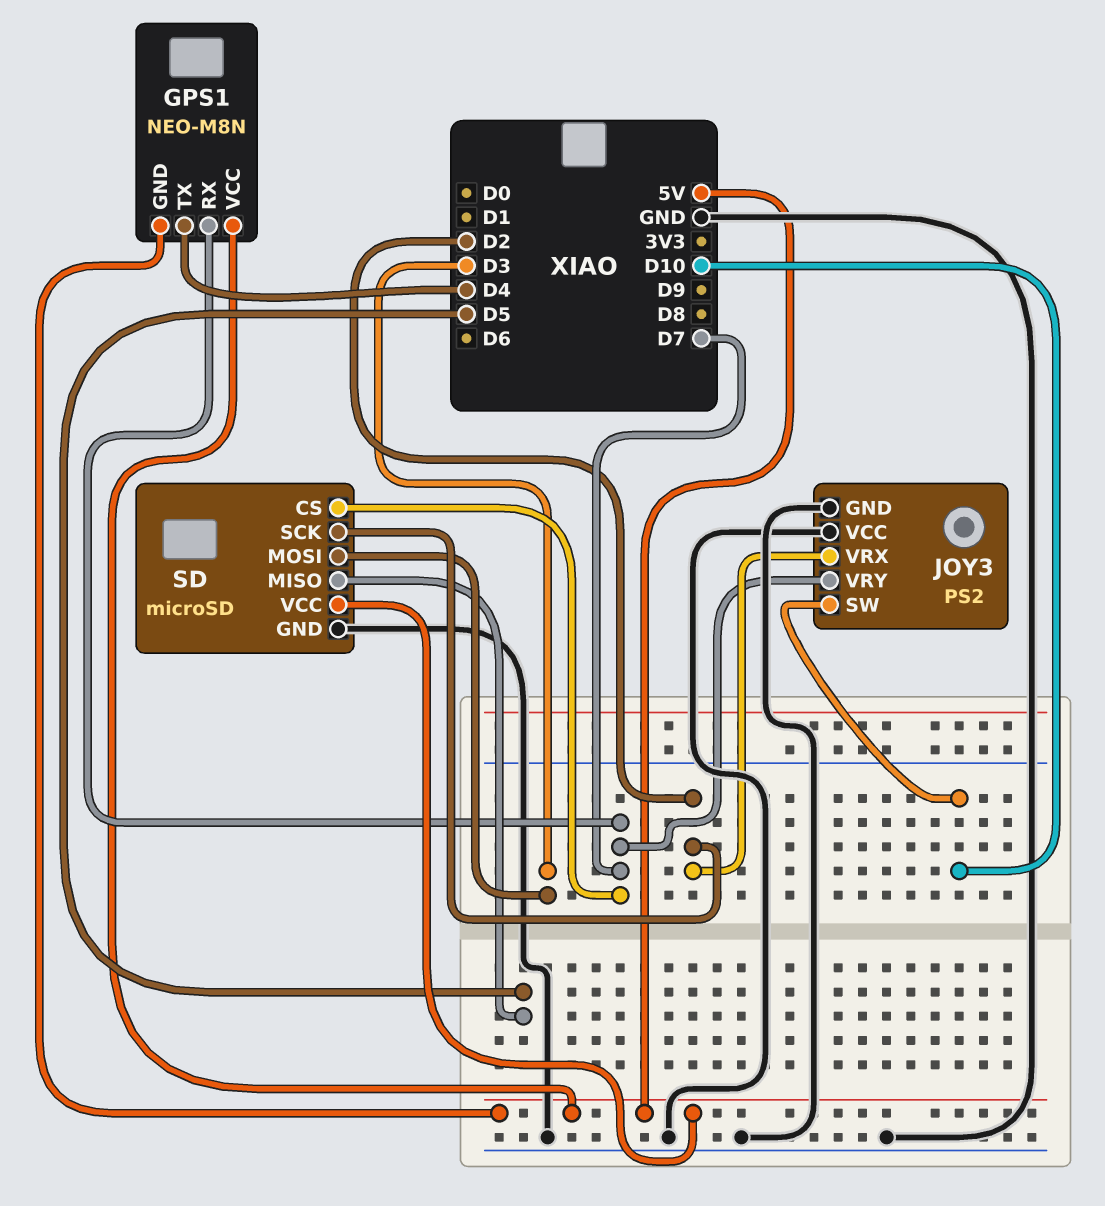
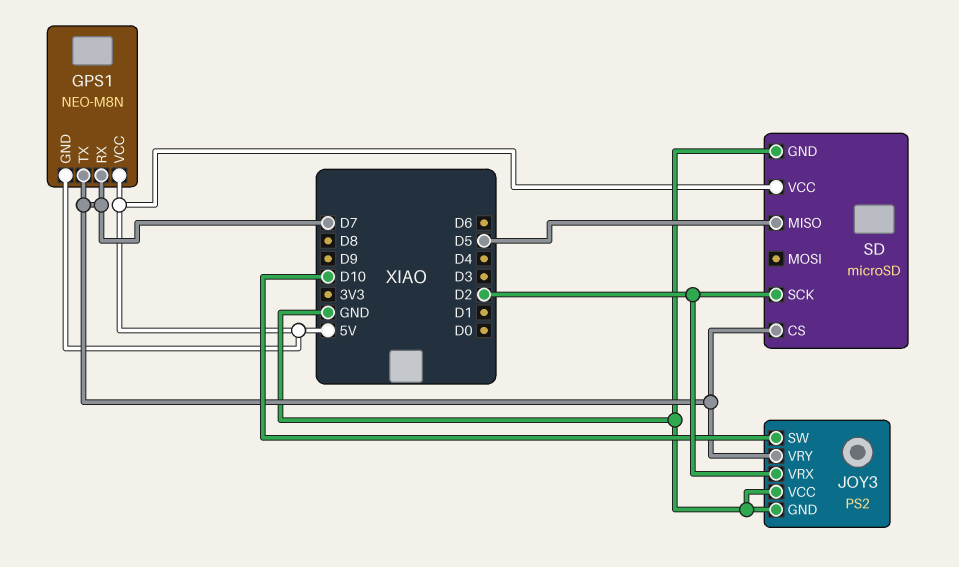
GPS1 pin TX: D4 -> D7
SD pin MOSI: D3 -> none

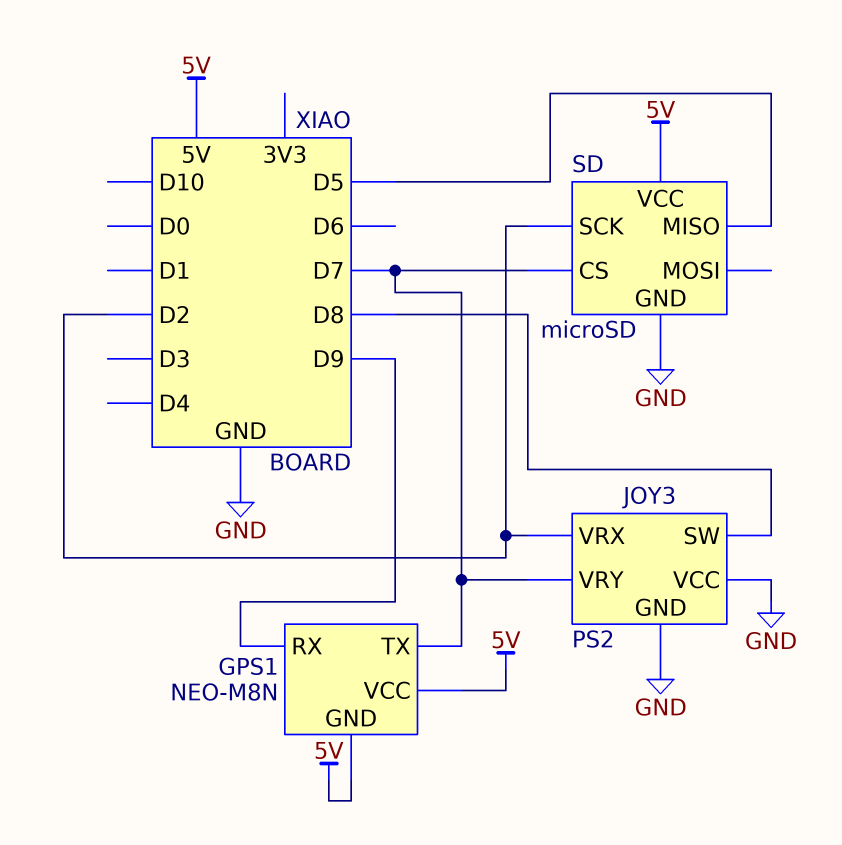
GPS1 pin RX: D7 -> D9
JOY3 pin SW: D10 -> D8

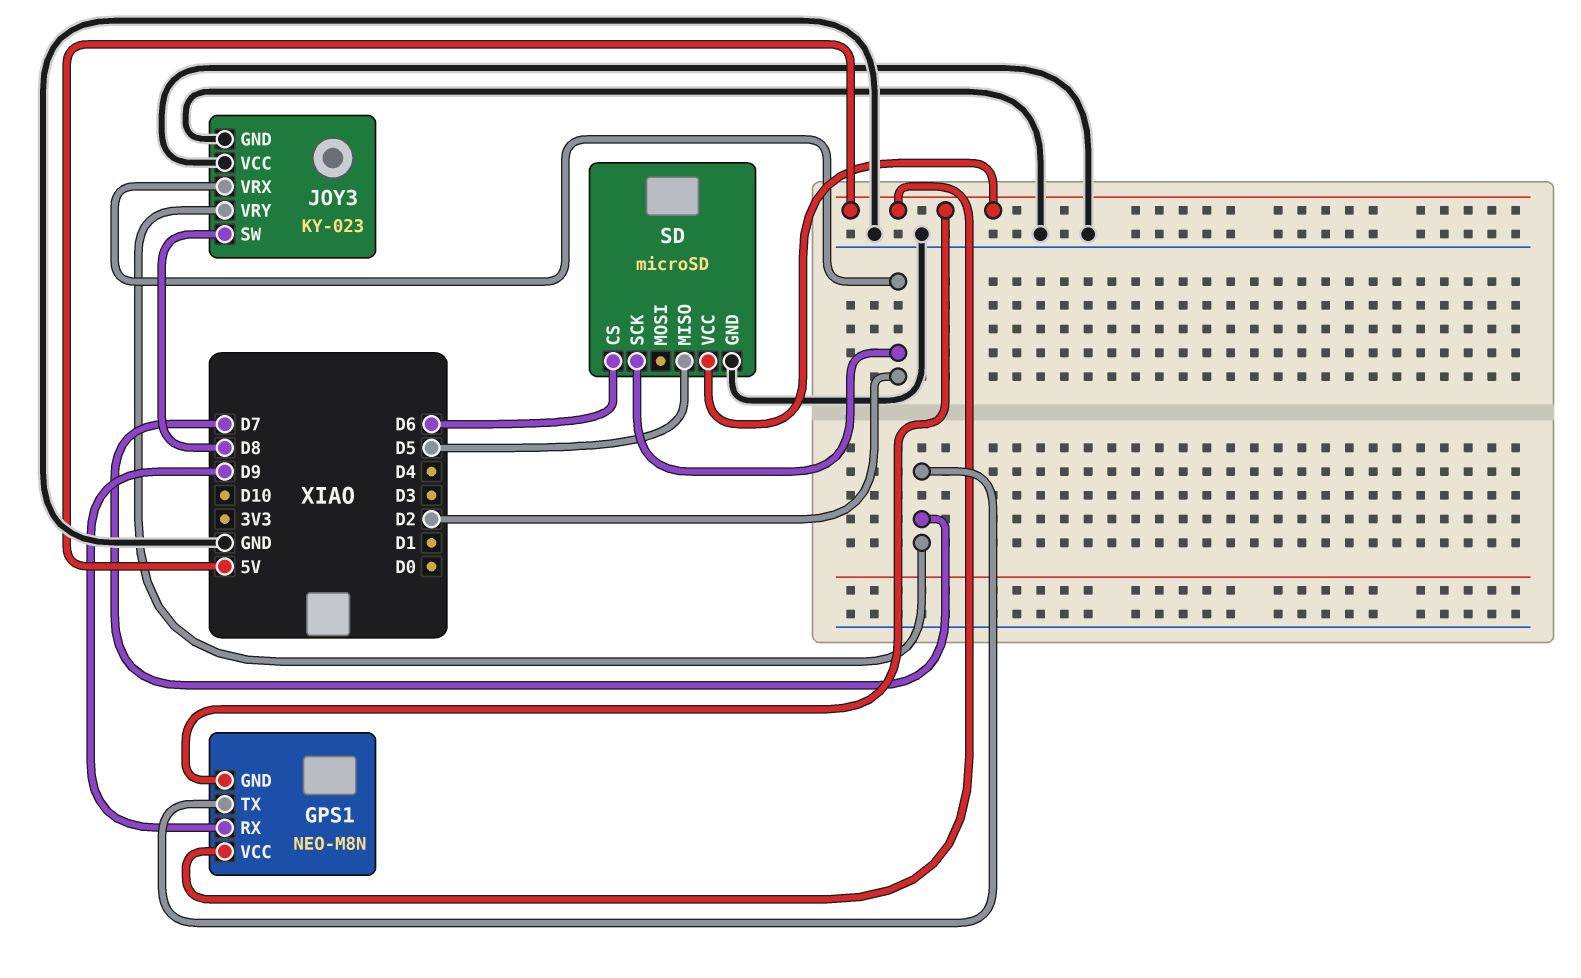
JOY3: PS2 -> KY-023
SD pin CS: D7 -> D6

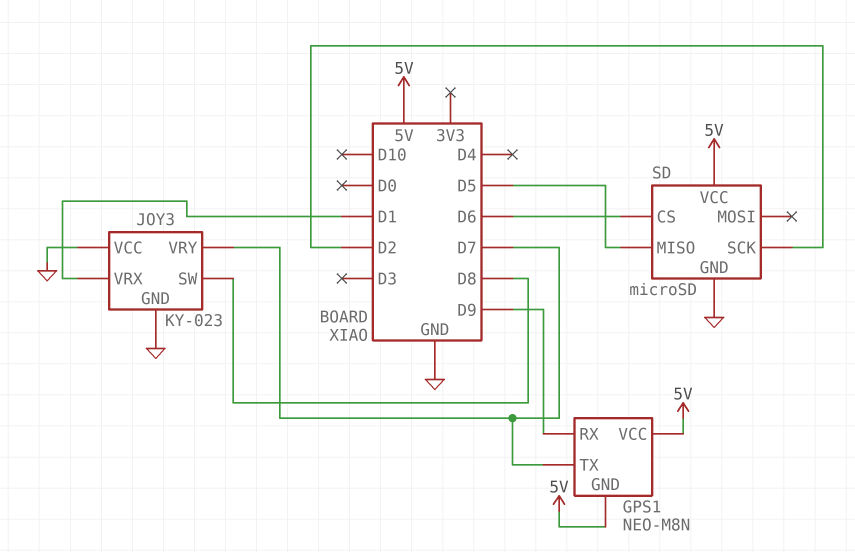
JOY3 pin VRX: D2 -> D1

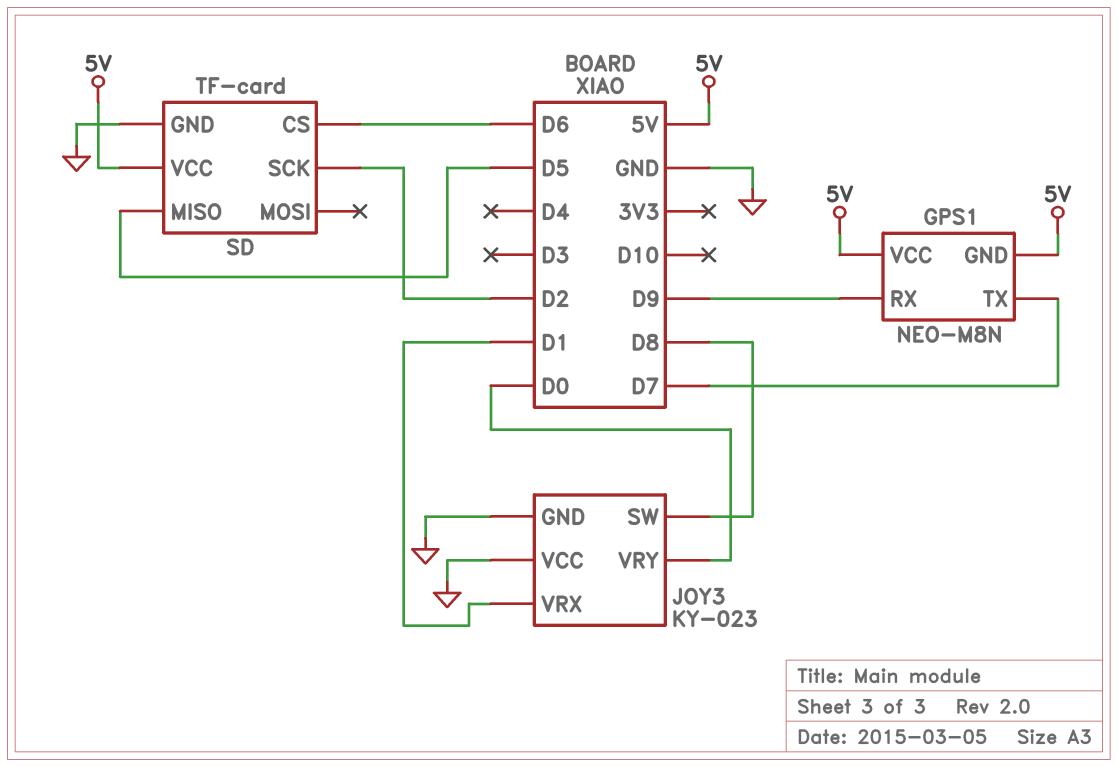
JOY3 pin VRY: D7 -> D0
SD: microSD -> TF-card

